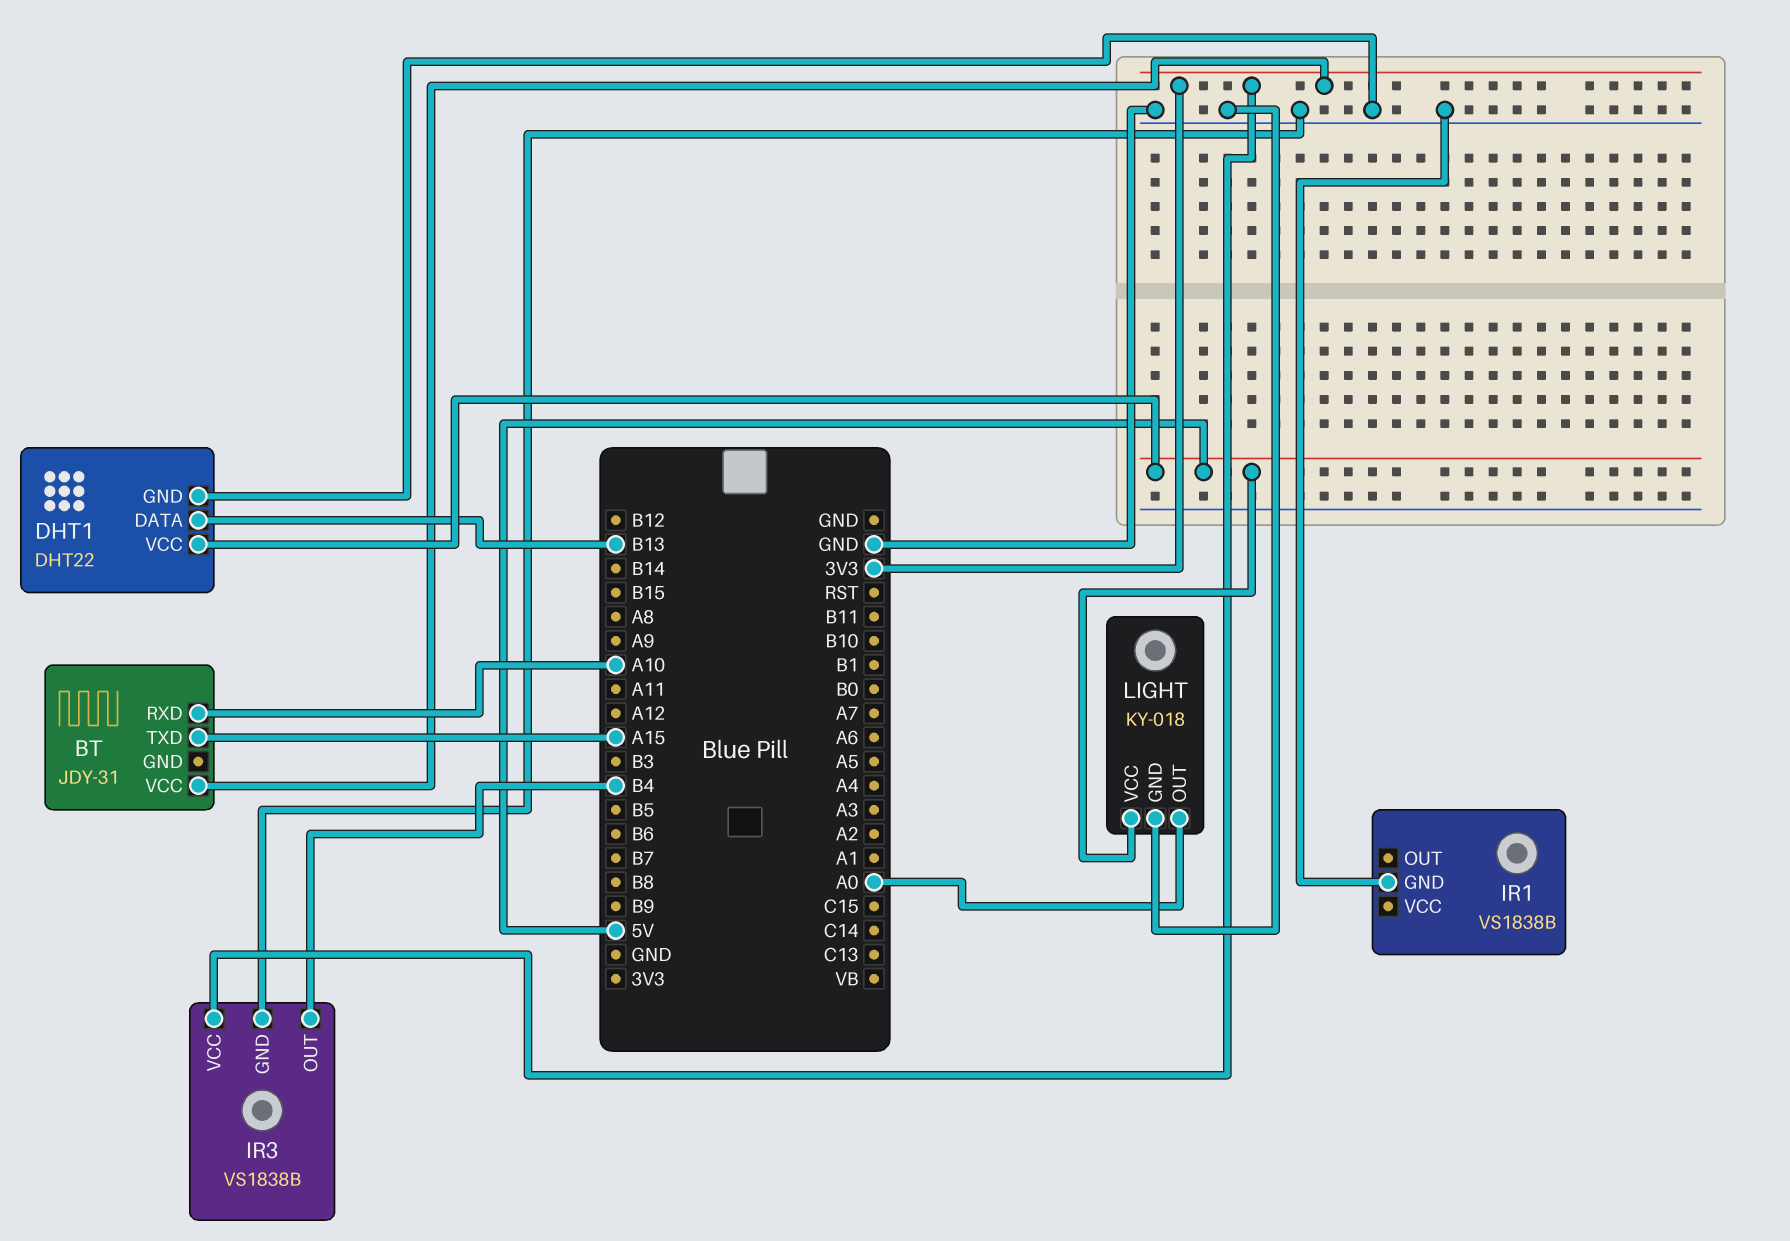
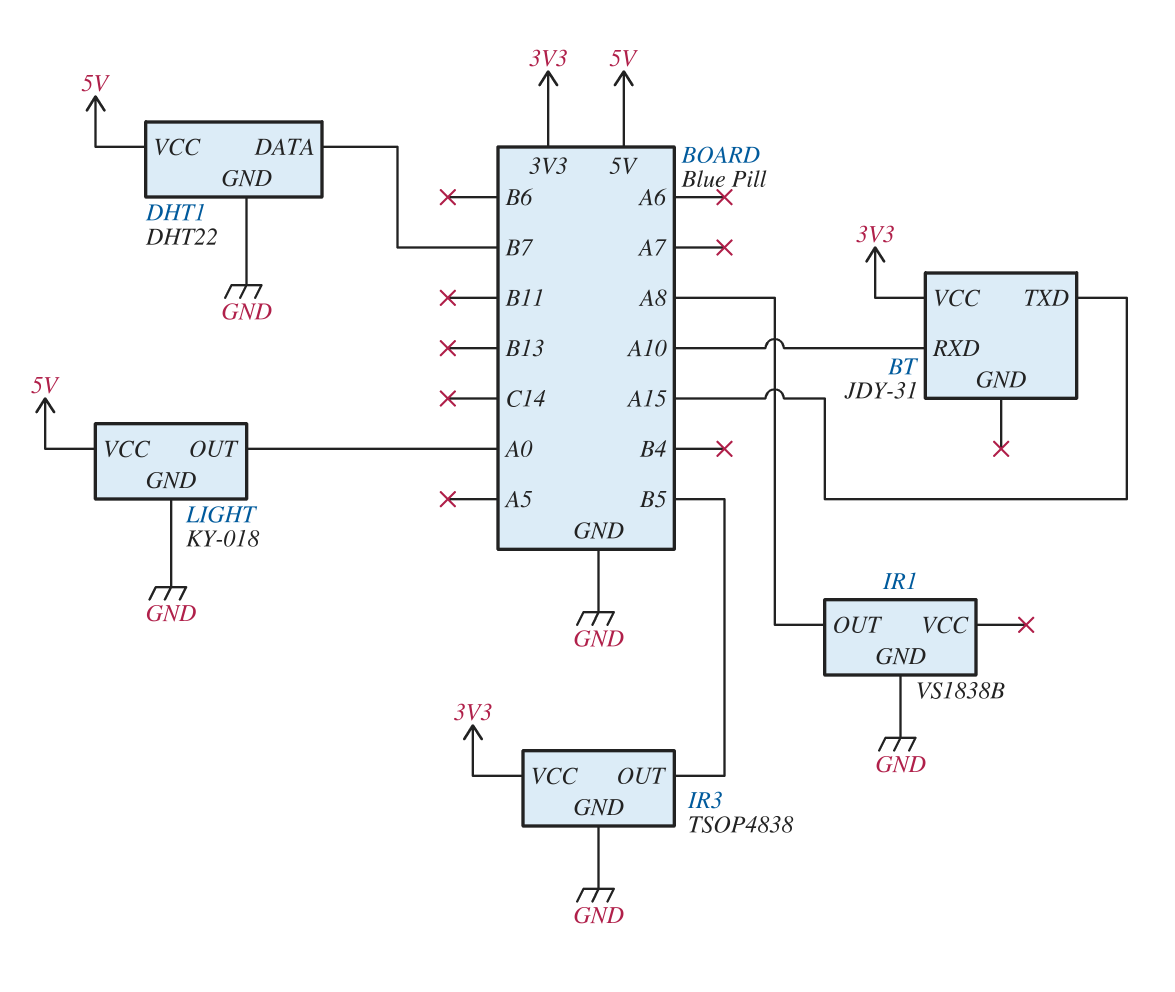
DHT1 pin DATA: B13 -> B7
IR1 pin OUT: none -> A8
IR3: VS1838B -> TSOP4838
IR3 pin OUT: B4 -> B5

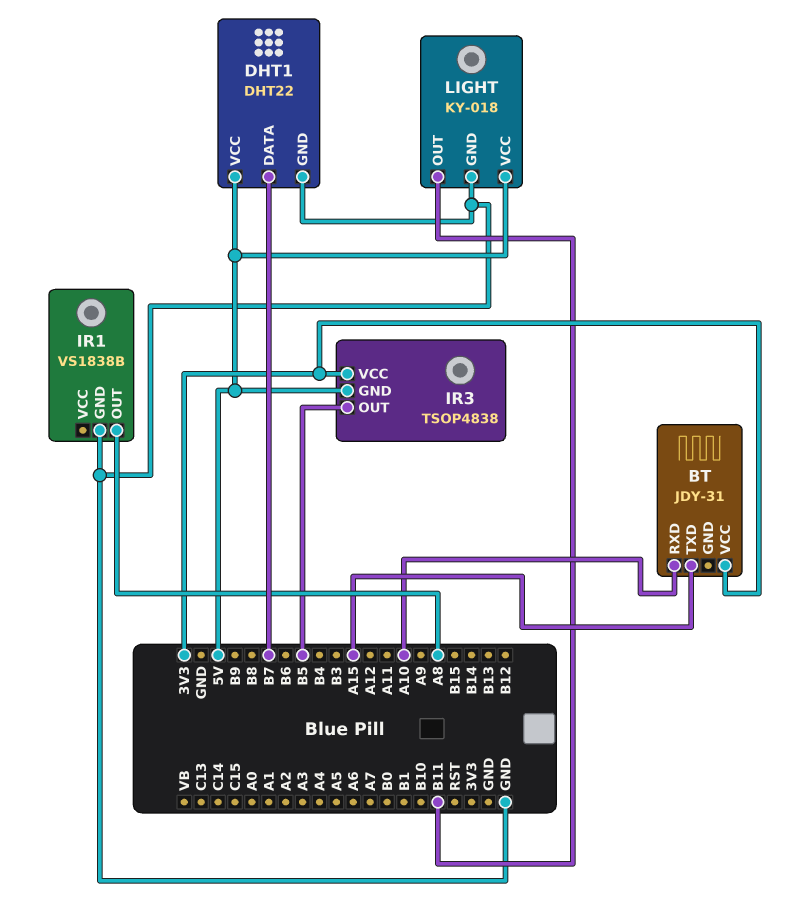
IR3 pin GND: GND -> 5V
LIGHT pin OUT: A0 -> B11

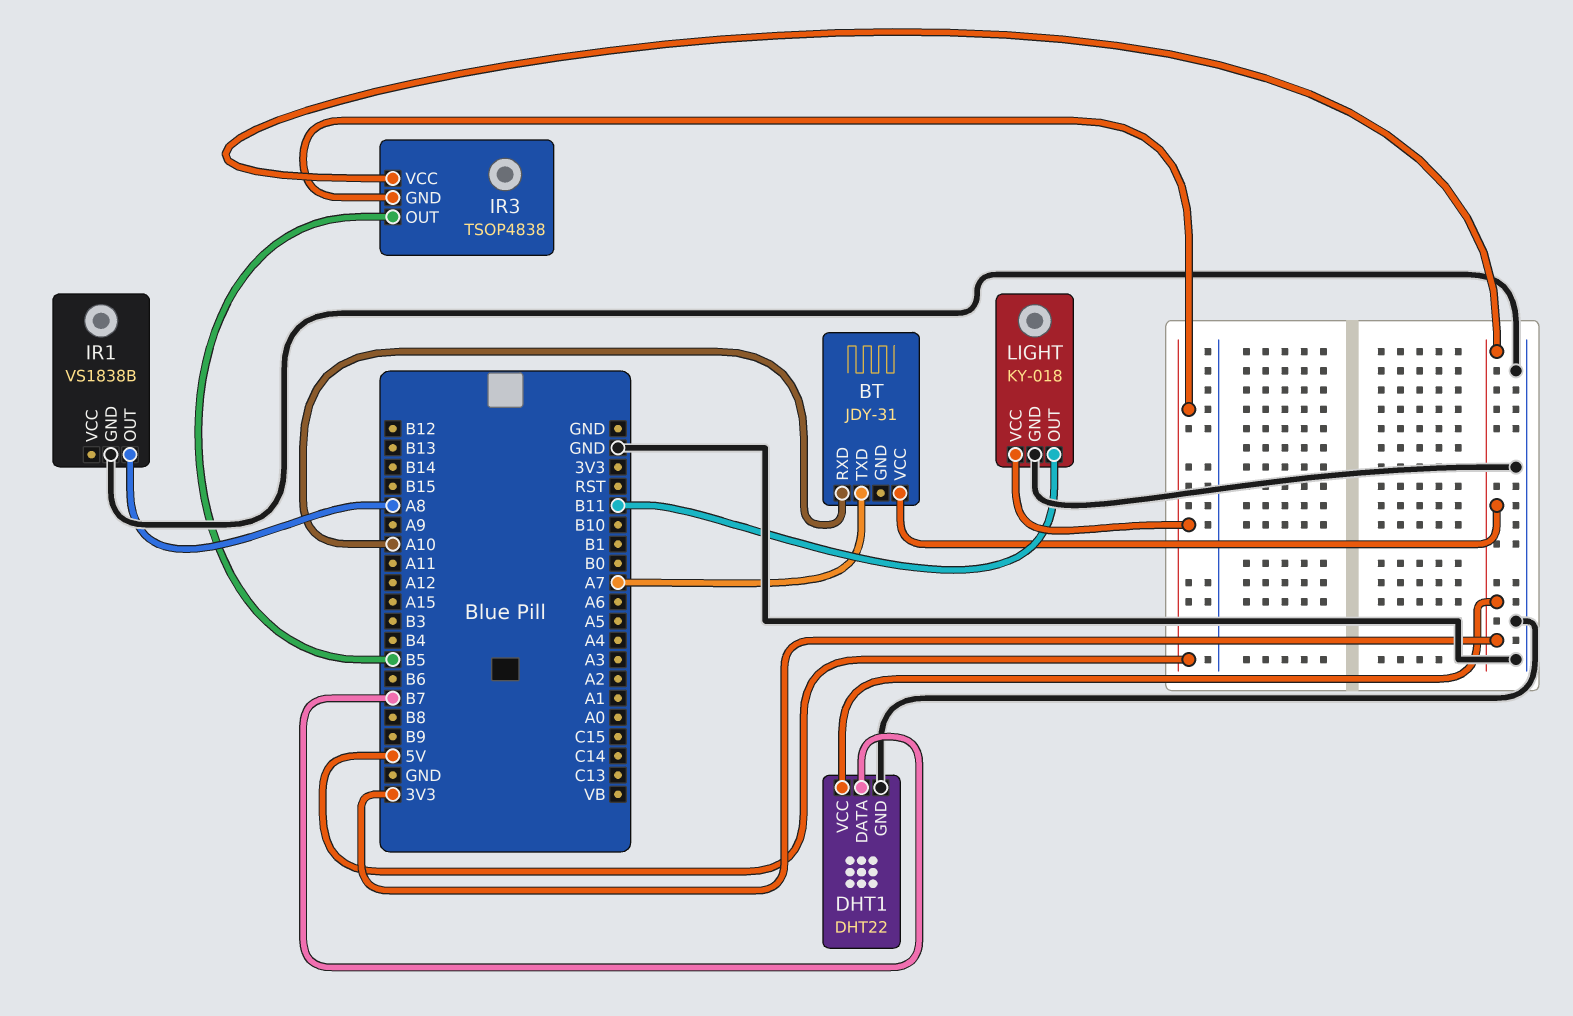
BT pin TXD: A15 -> A7
DHT1 pin VCC: 5V -> 3V3

